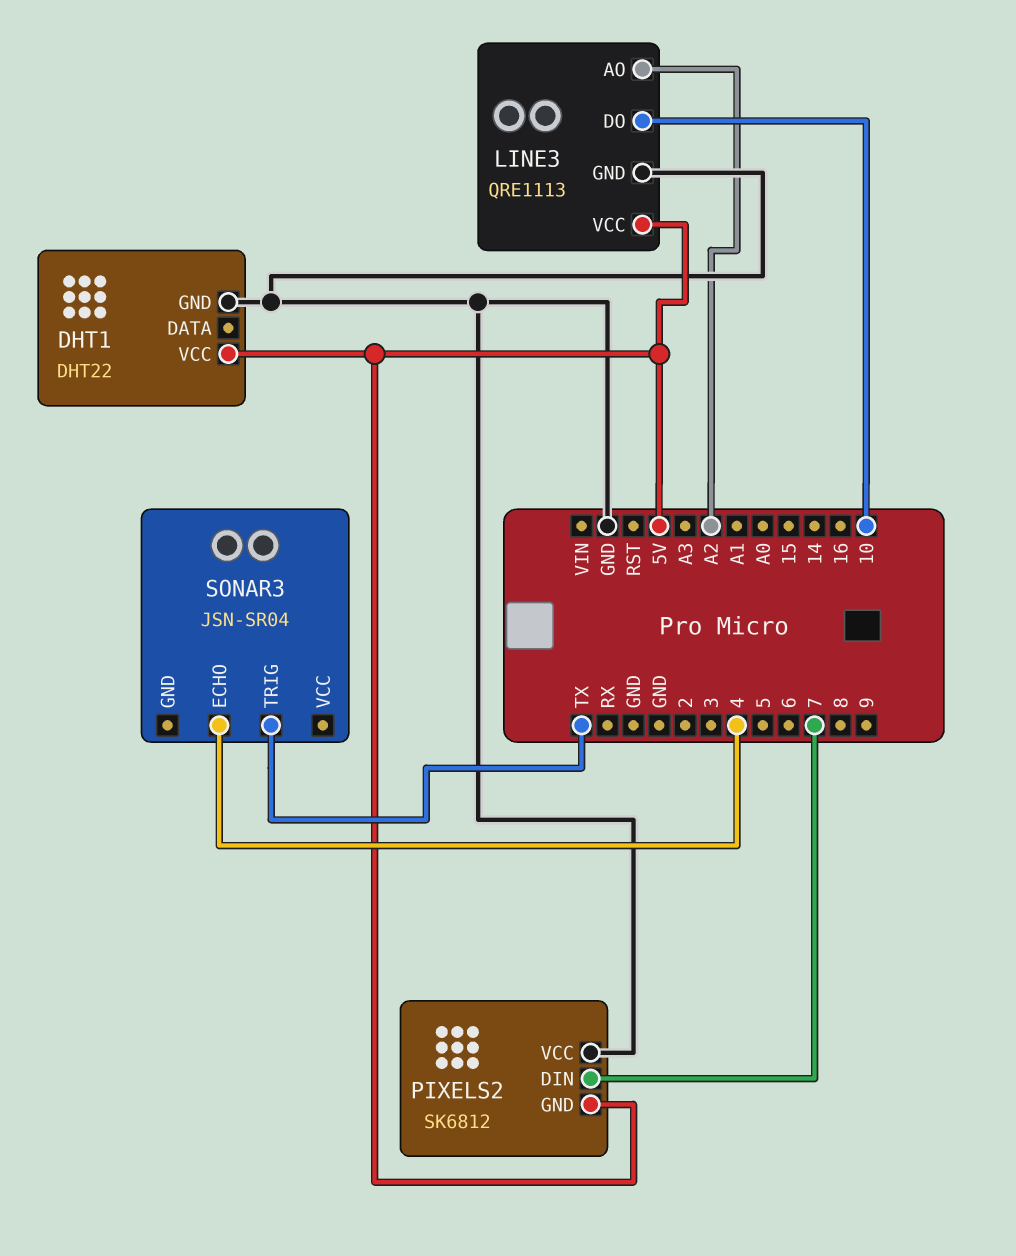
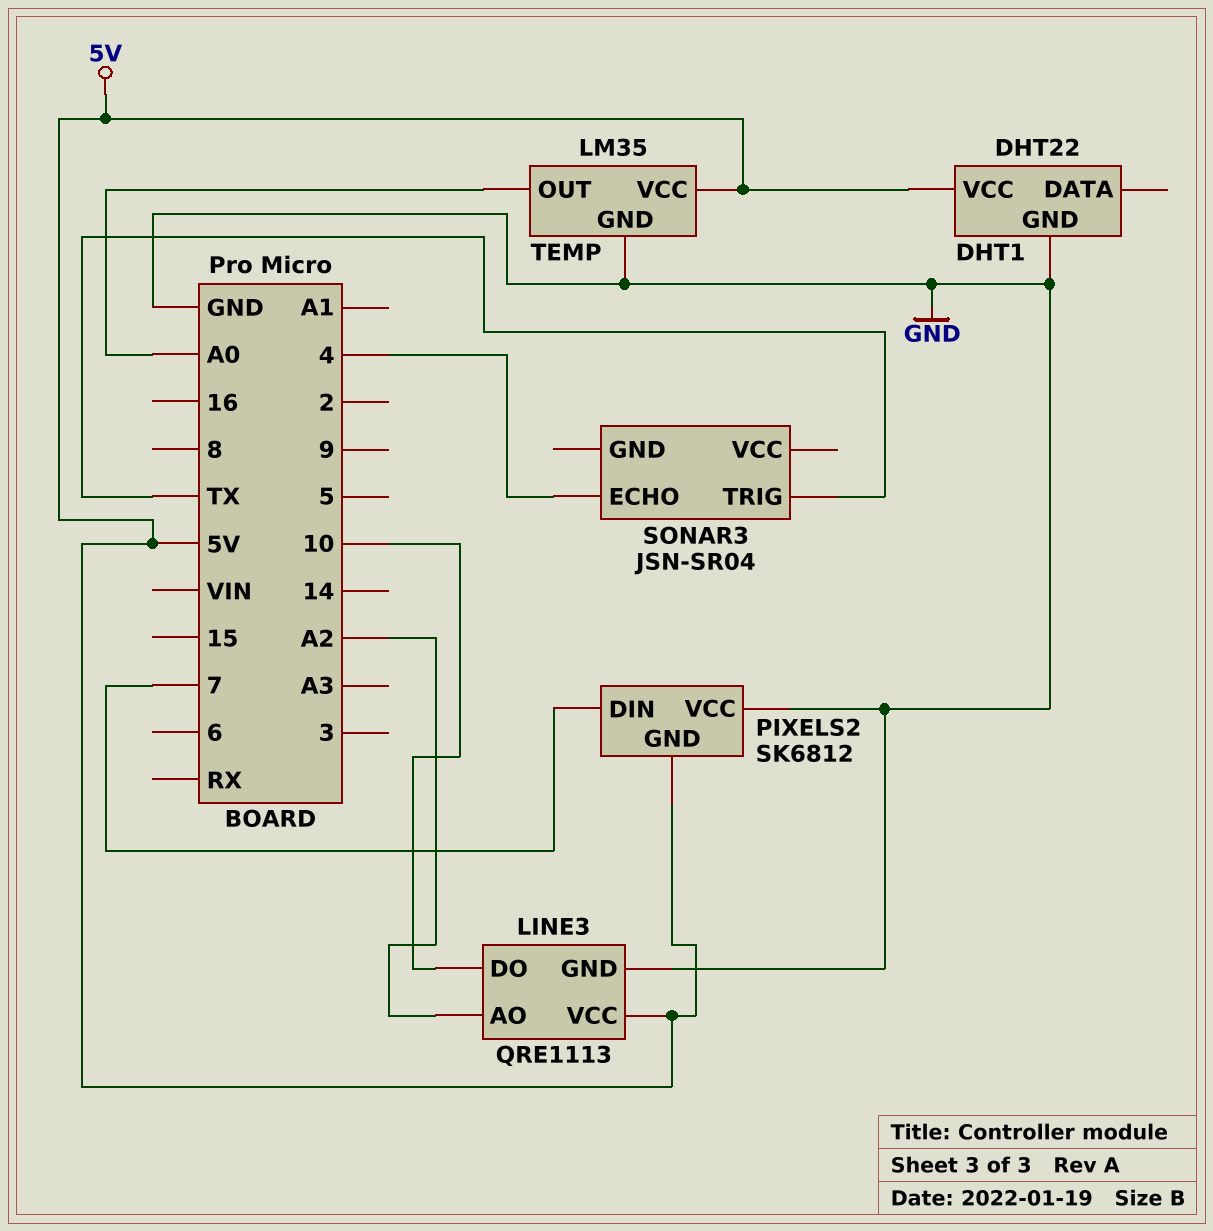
TEMP: none -> LM35
TEMP pin GND: none -> GND
TEMP pin OUT: none -> A0
TEMP pin VCC: none -> 5V

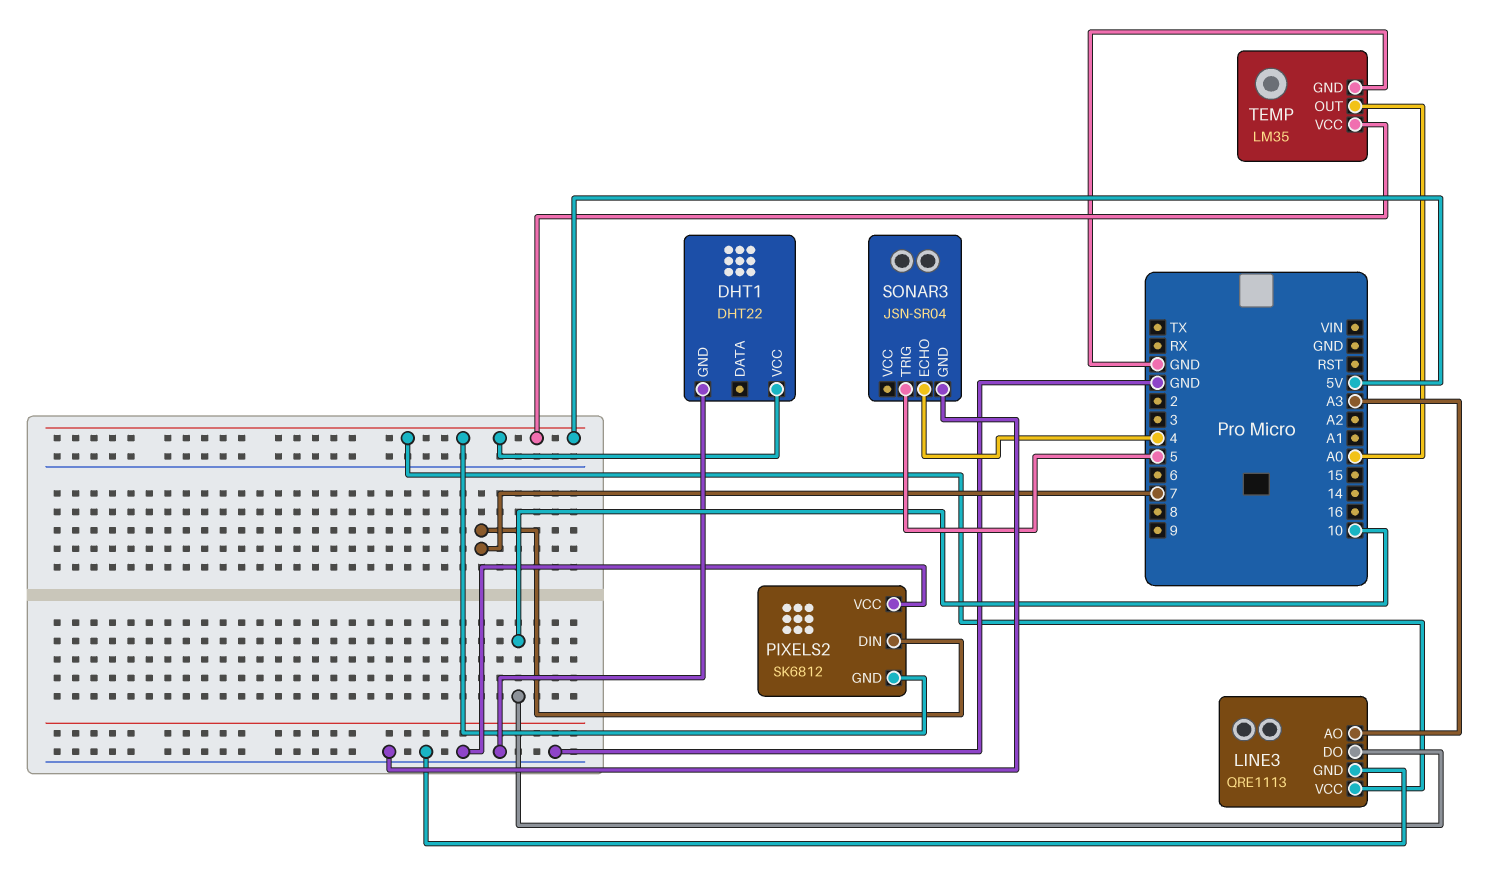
LINE3 pin AO: A2 -> A3
SONAR3 pin GND: none -> GND
SONAR3 pin TRIG: TX -> 5

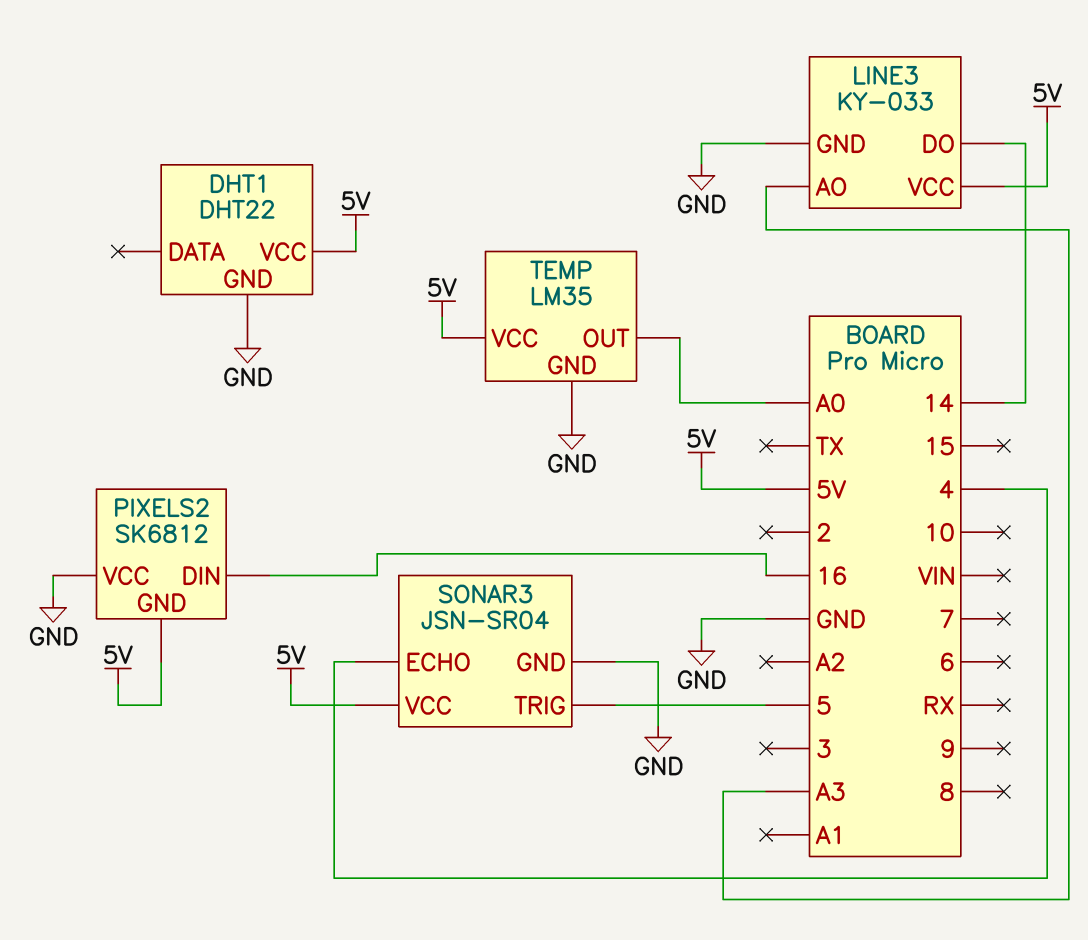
LINE3: QRE1113 -> KY-033
LINE3 pin DO: 10 -> 14
PIXELS2 pin DIN: 7 -> 16
SONAR3 pin VCC: none -> 5V

